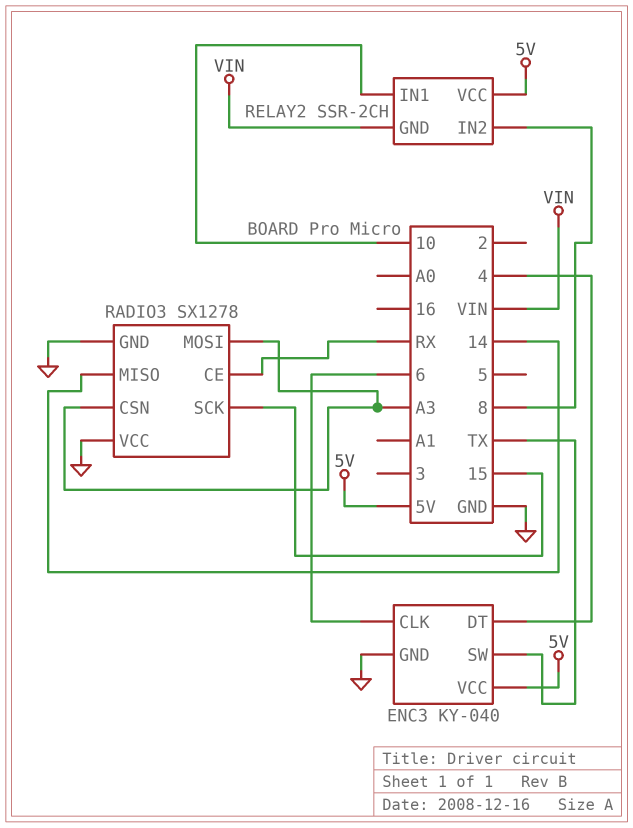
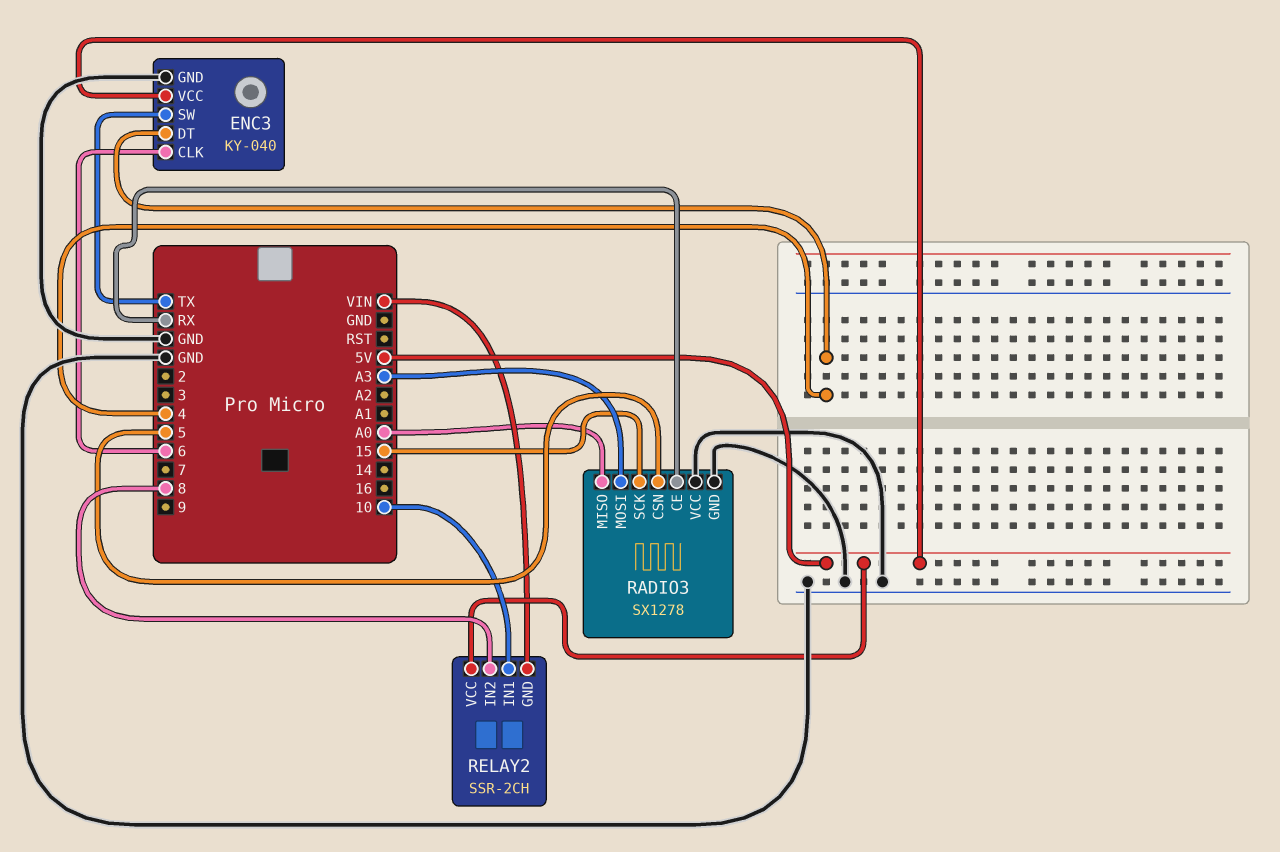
RADIO3 pin CSN: A3 -> 5
RADIO3 pin MISO: 14 -> A0

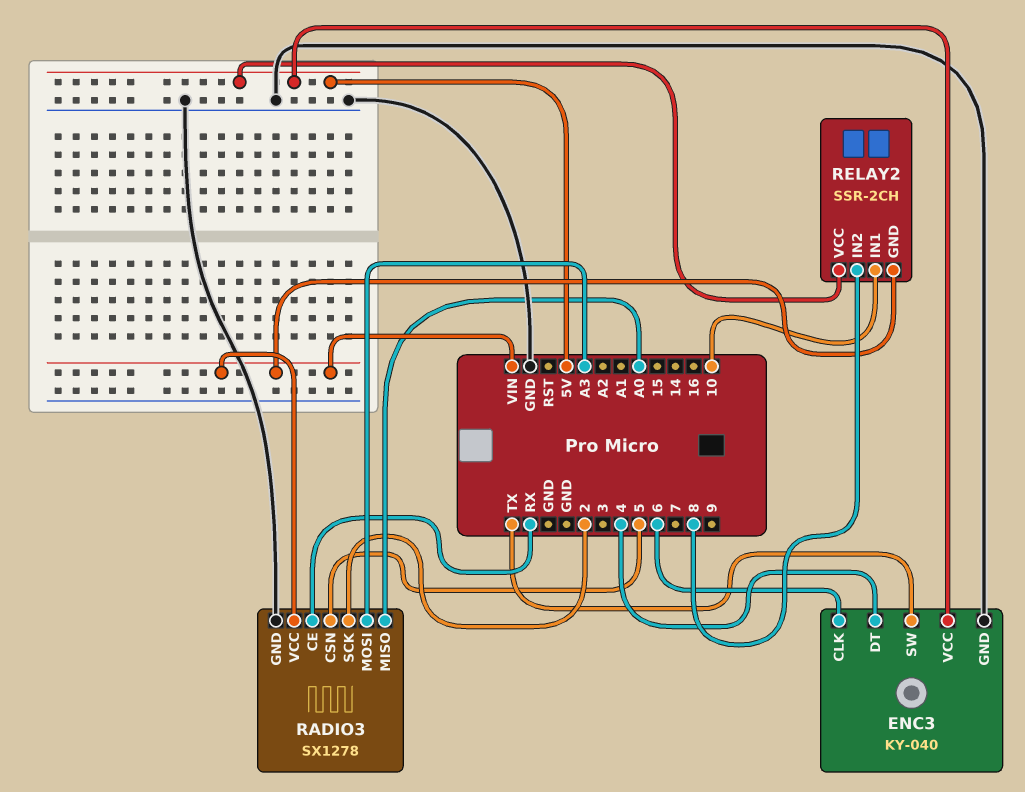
RADIO3 pin SCK: 15 -> 2
RADIO3 pin VCC: GND -> VIN

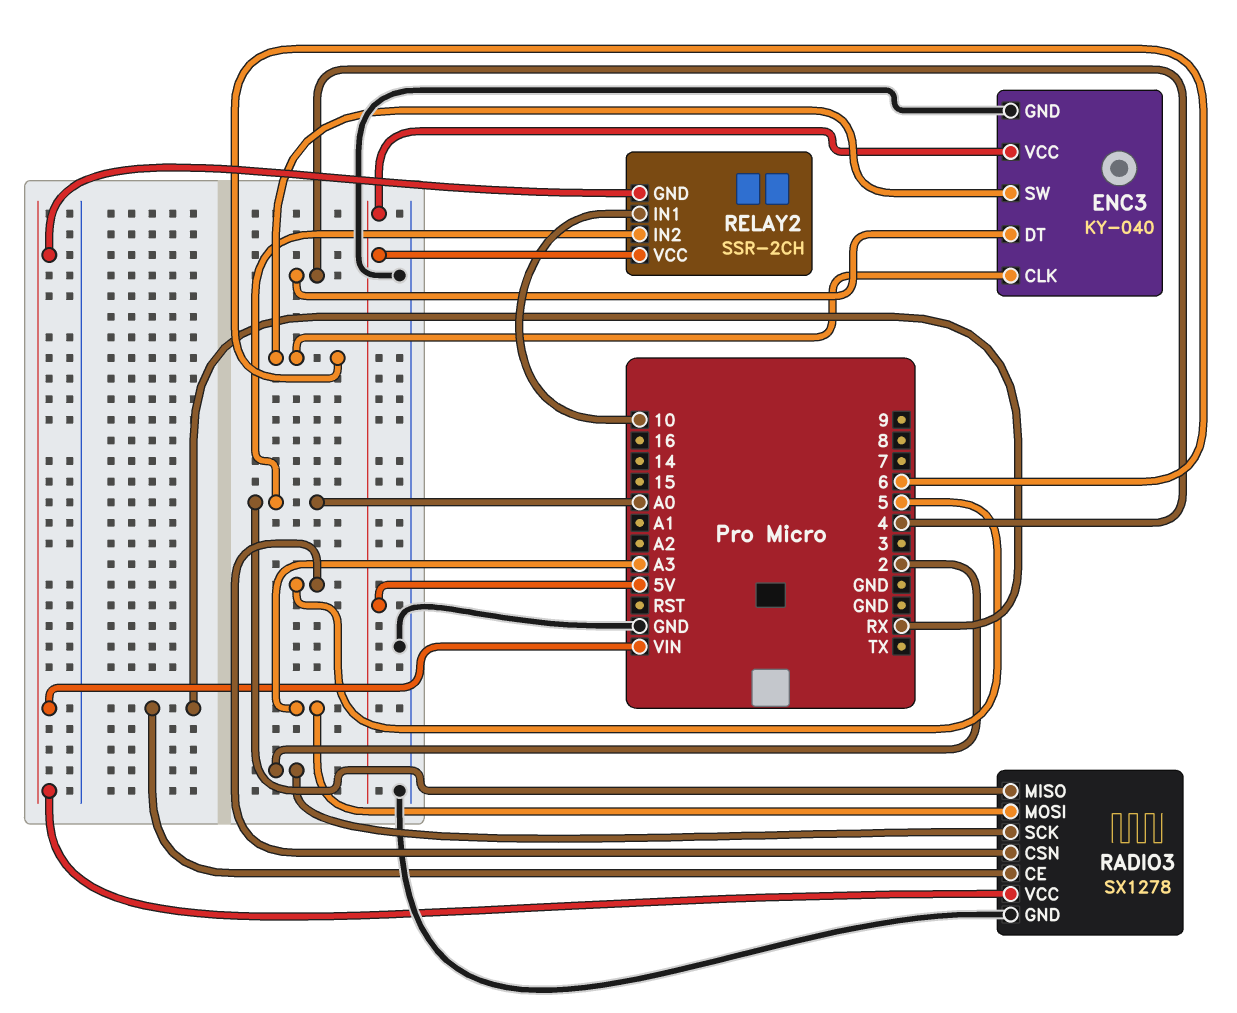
ENC3 pin SW: TX -> 6
RELAY2 pin IN2: 8 -> A0

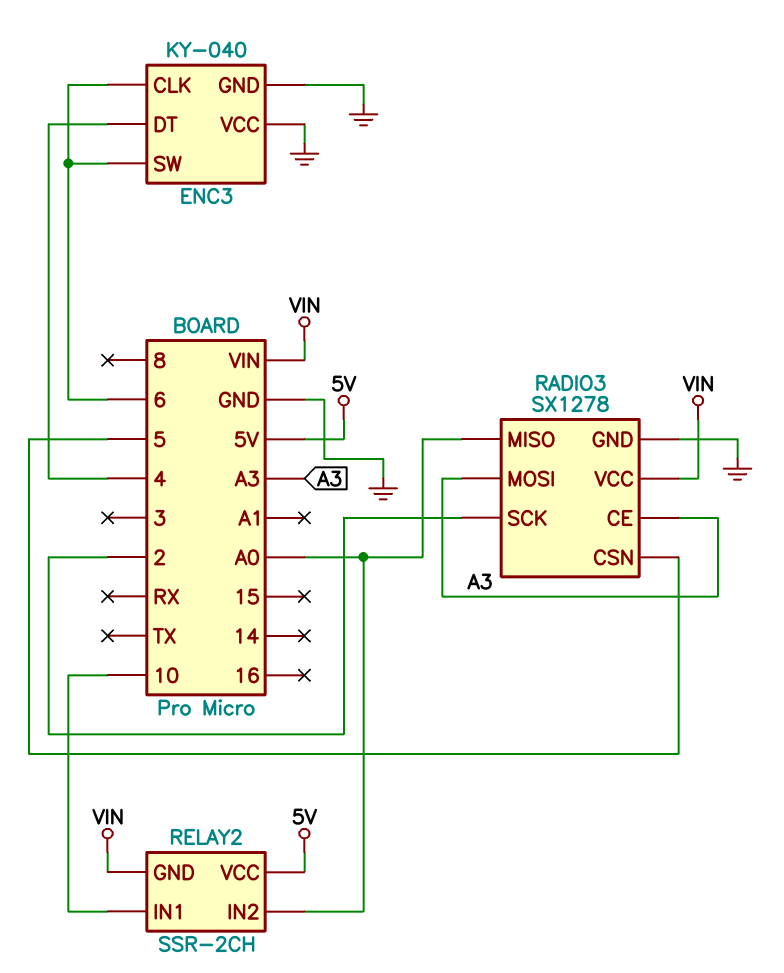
ENC3 pin VCC: 5V -> GND
RADIO3 pin CE: RX -> A3

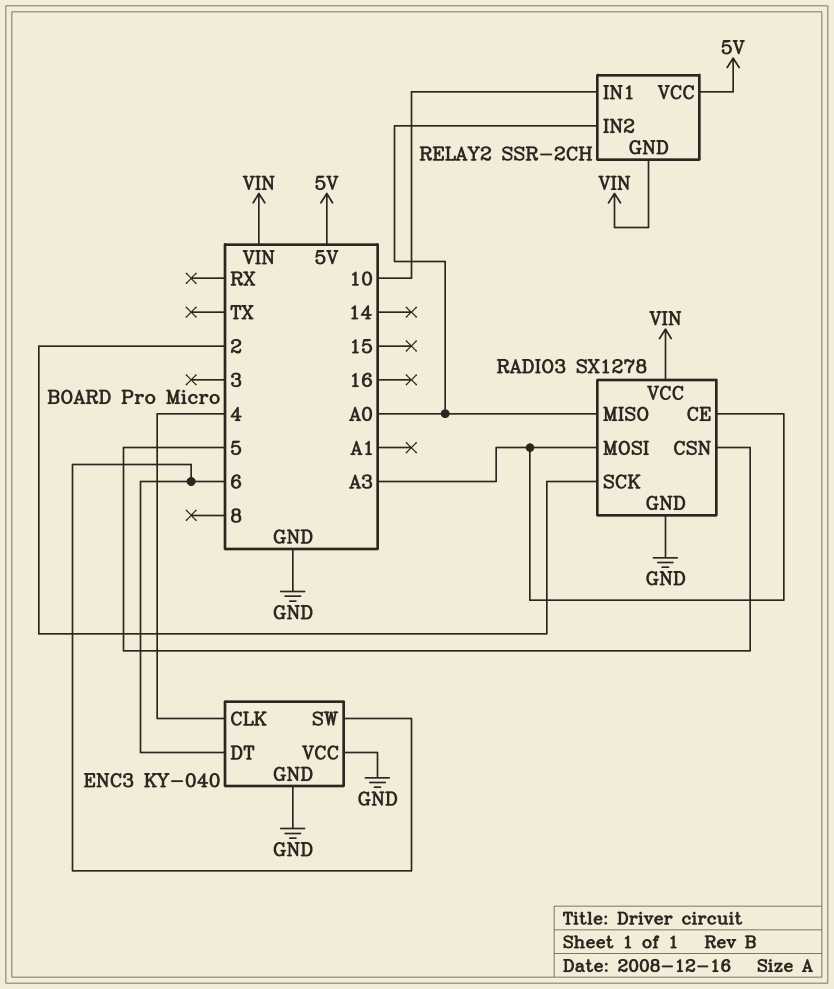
ENC3 pin CLK: 6 -> 4
ENC3 pin DT: 4 -> 6

